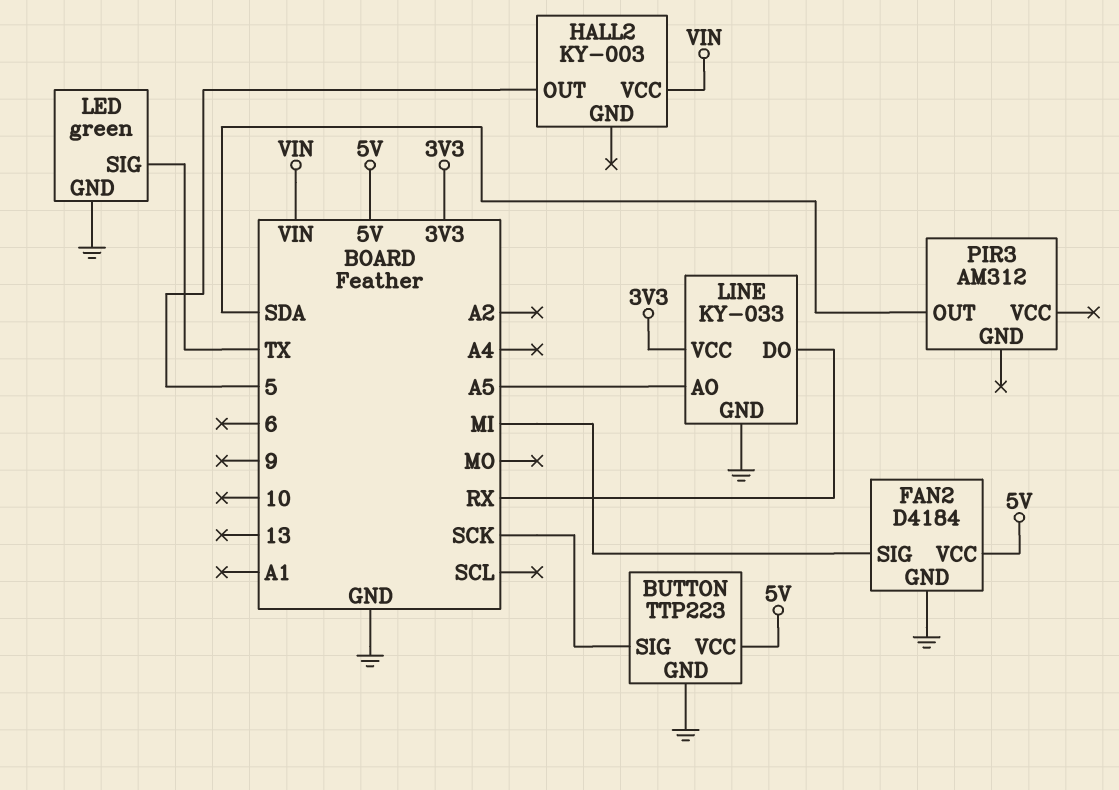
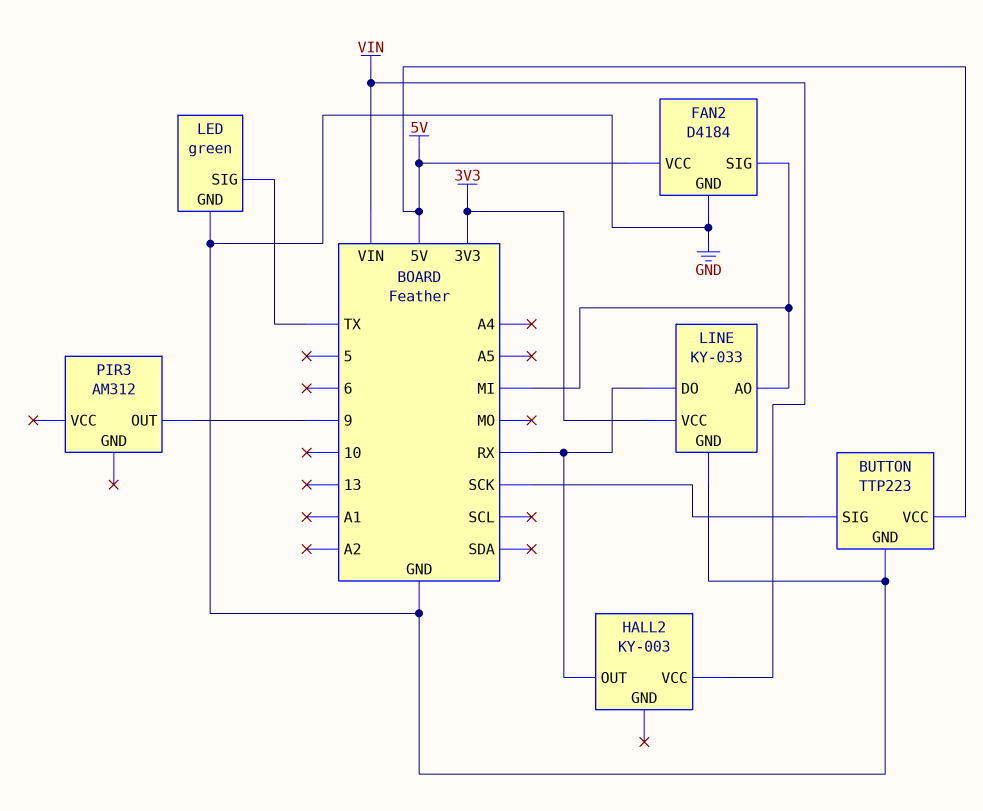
HALL2 pin OUT: 5 -> RX
LINE pin AO: A5 -> MI
PIR3 pin OUT: SDA -> 9

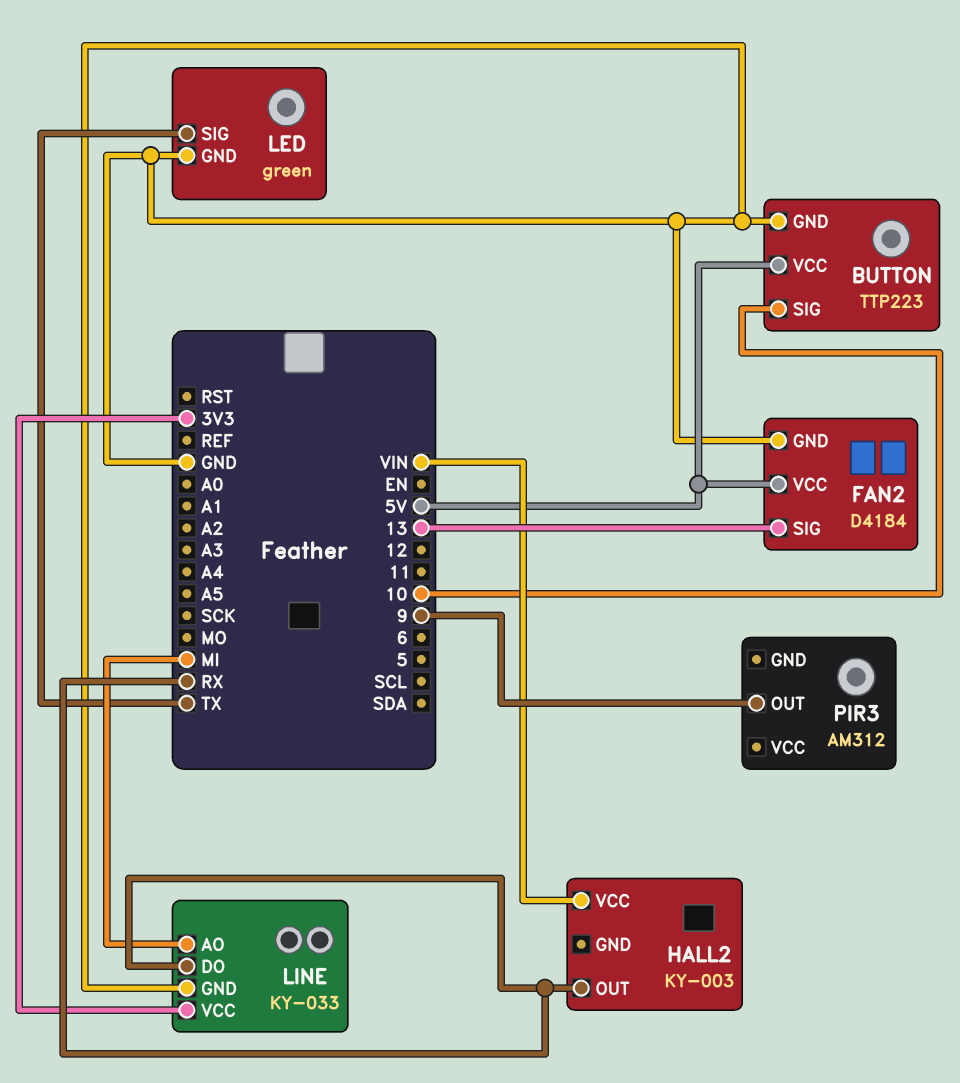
BUTTON pin SIG: SCK -> 10
FAN2 pin SIG: MI -> 13

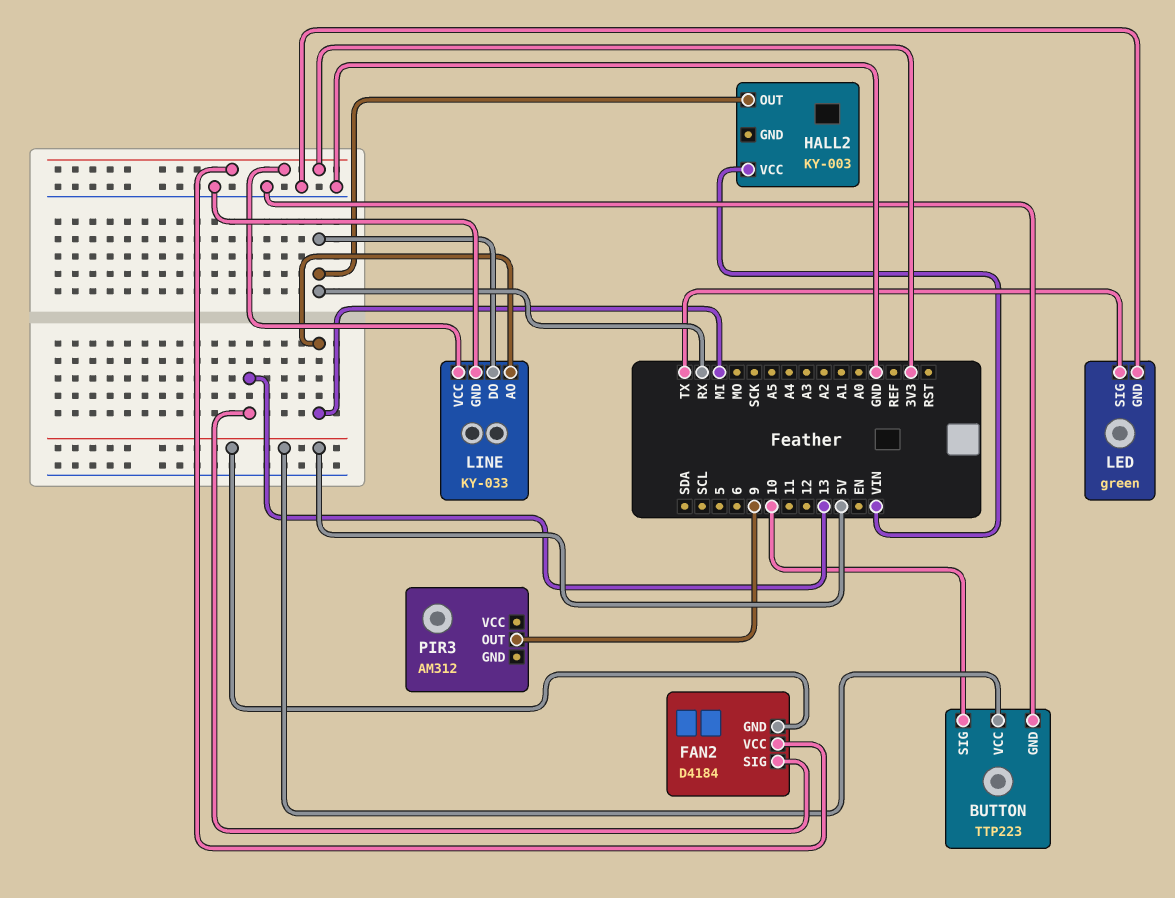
FAN2 pin GND: GND -> 5V
FAN2 pin VCC: 5V -> 3V3

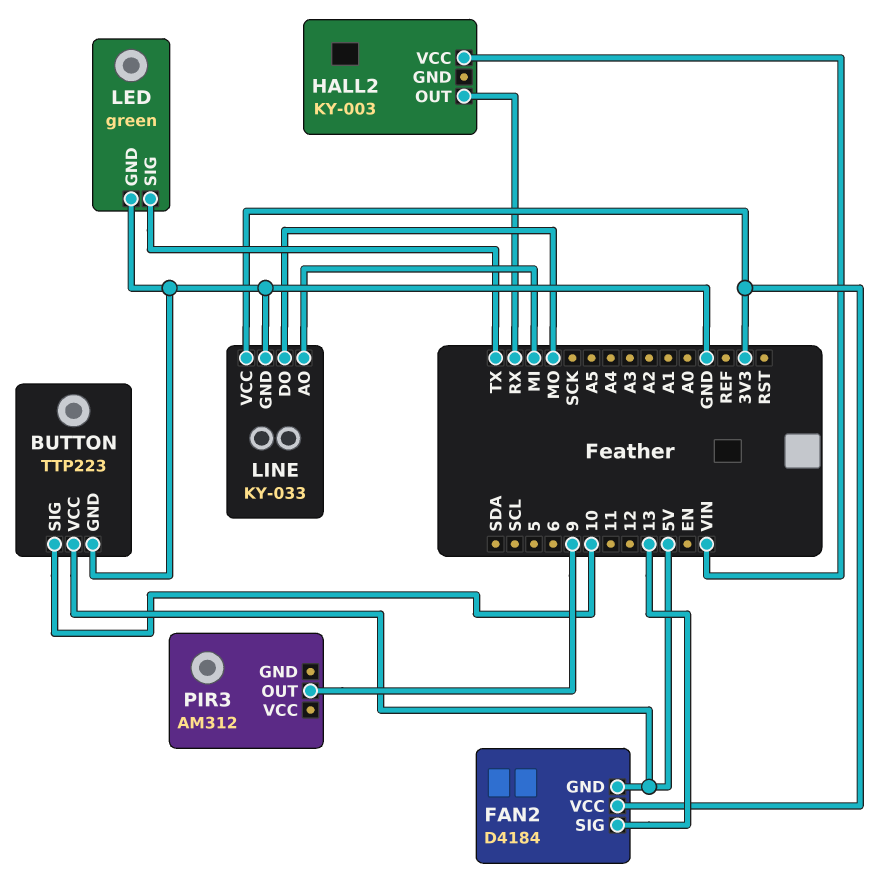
LINE pin DO: RX -> MO

